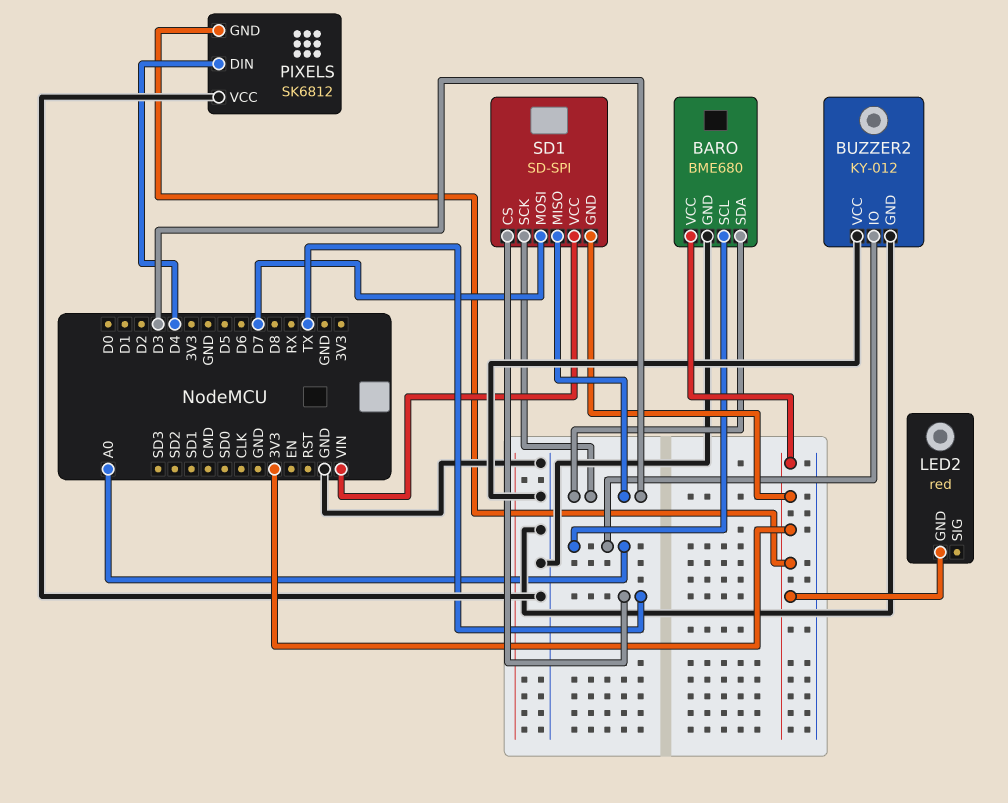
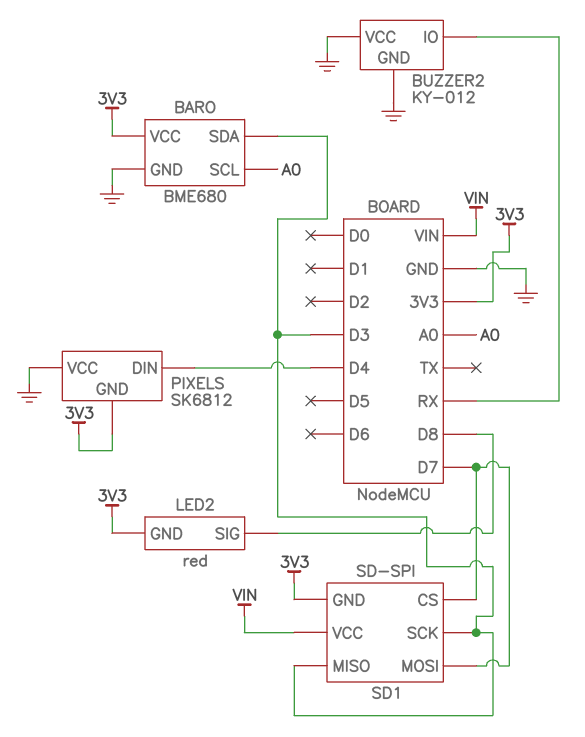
BUZZER2 pin IO: A0 -> RX
LED2 pin SIG: none -> D8
SD1 pin CS: TX -> D7

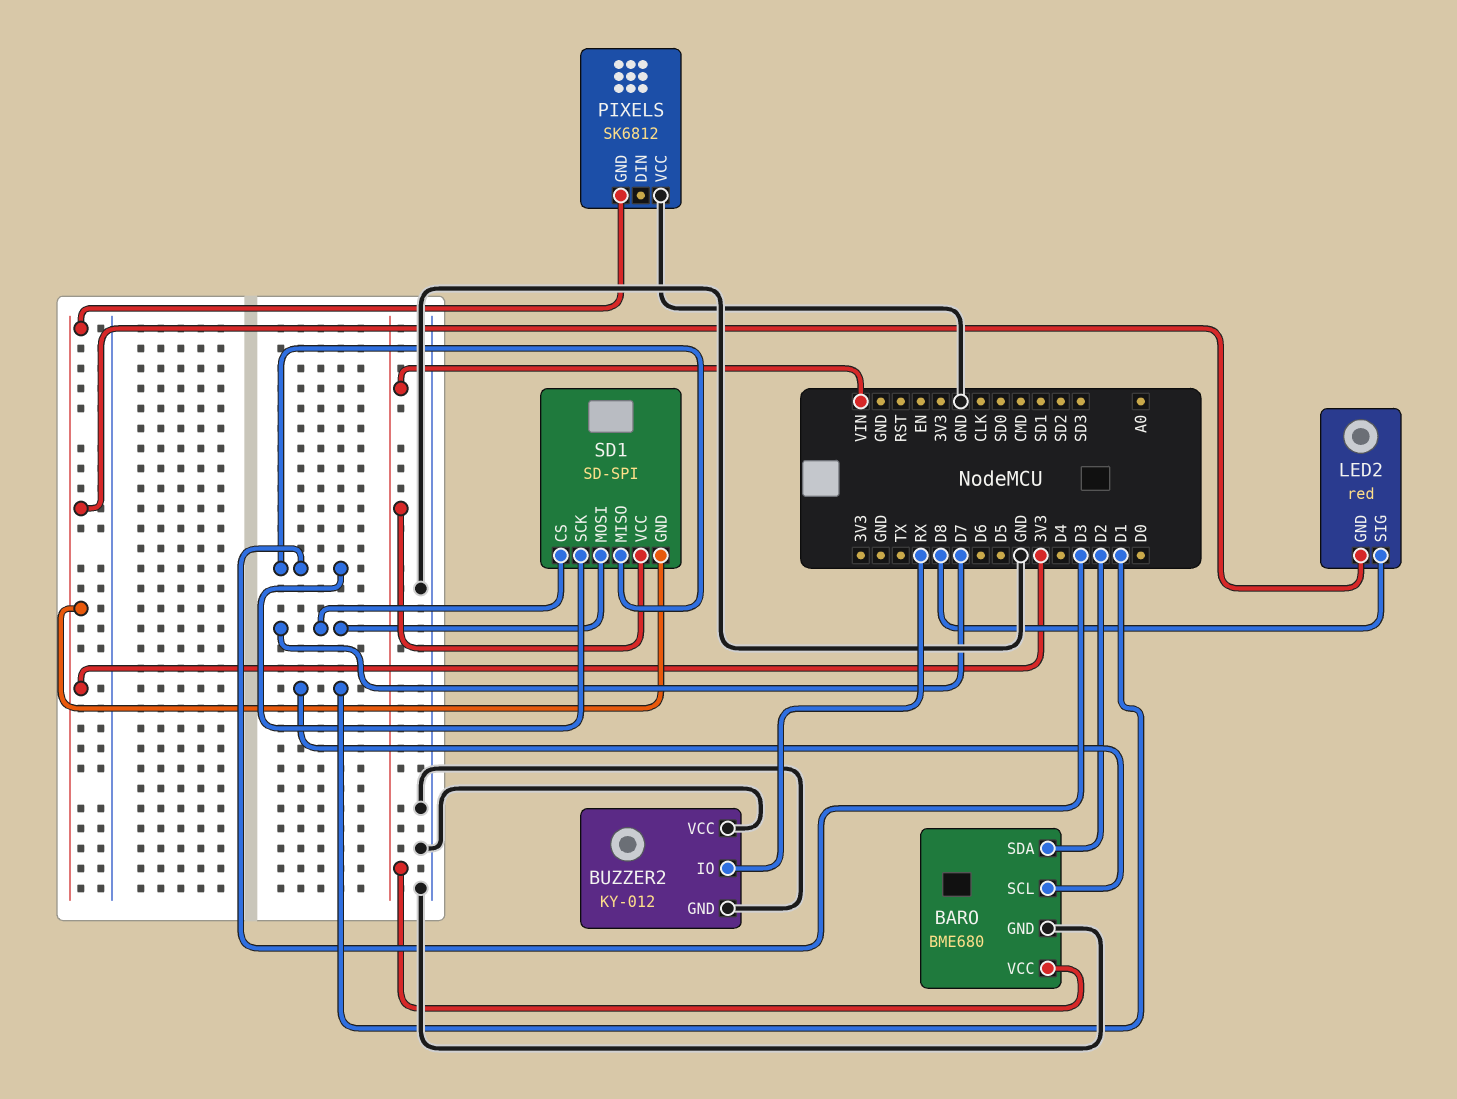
BARO pin SCL: A0 -> D1
BARO pin SDA: D3 -> D2
BARO pin VCC: 3V3 -> VIN
PIXELS pin DIN: D4 -> none

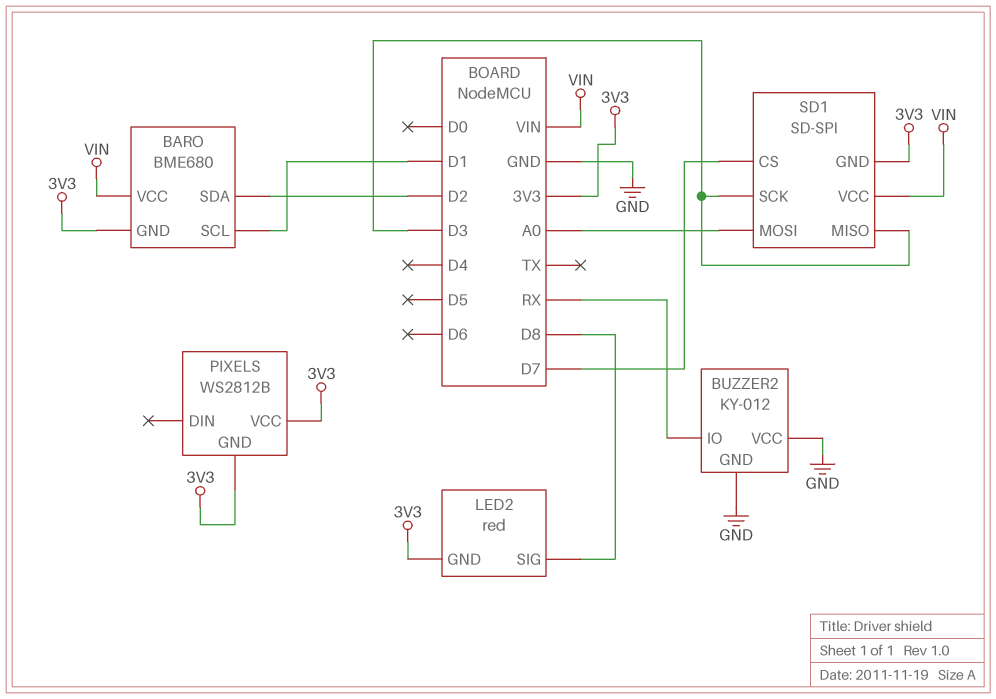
BARO pin GND: GND -> 3V3
PIXELS: SK6812 -> WS2812B
PIXELS pin VCC: GND -> 3V3
SD1 pin MOSI: D7 -> A0

